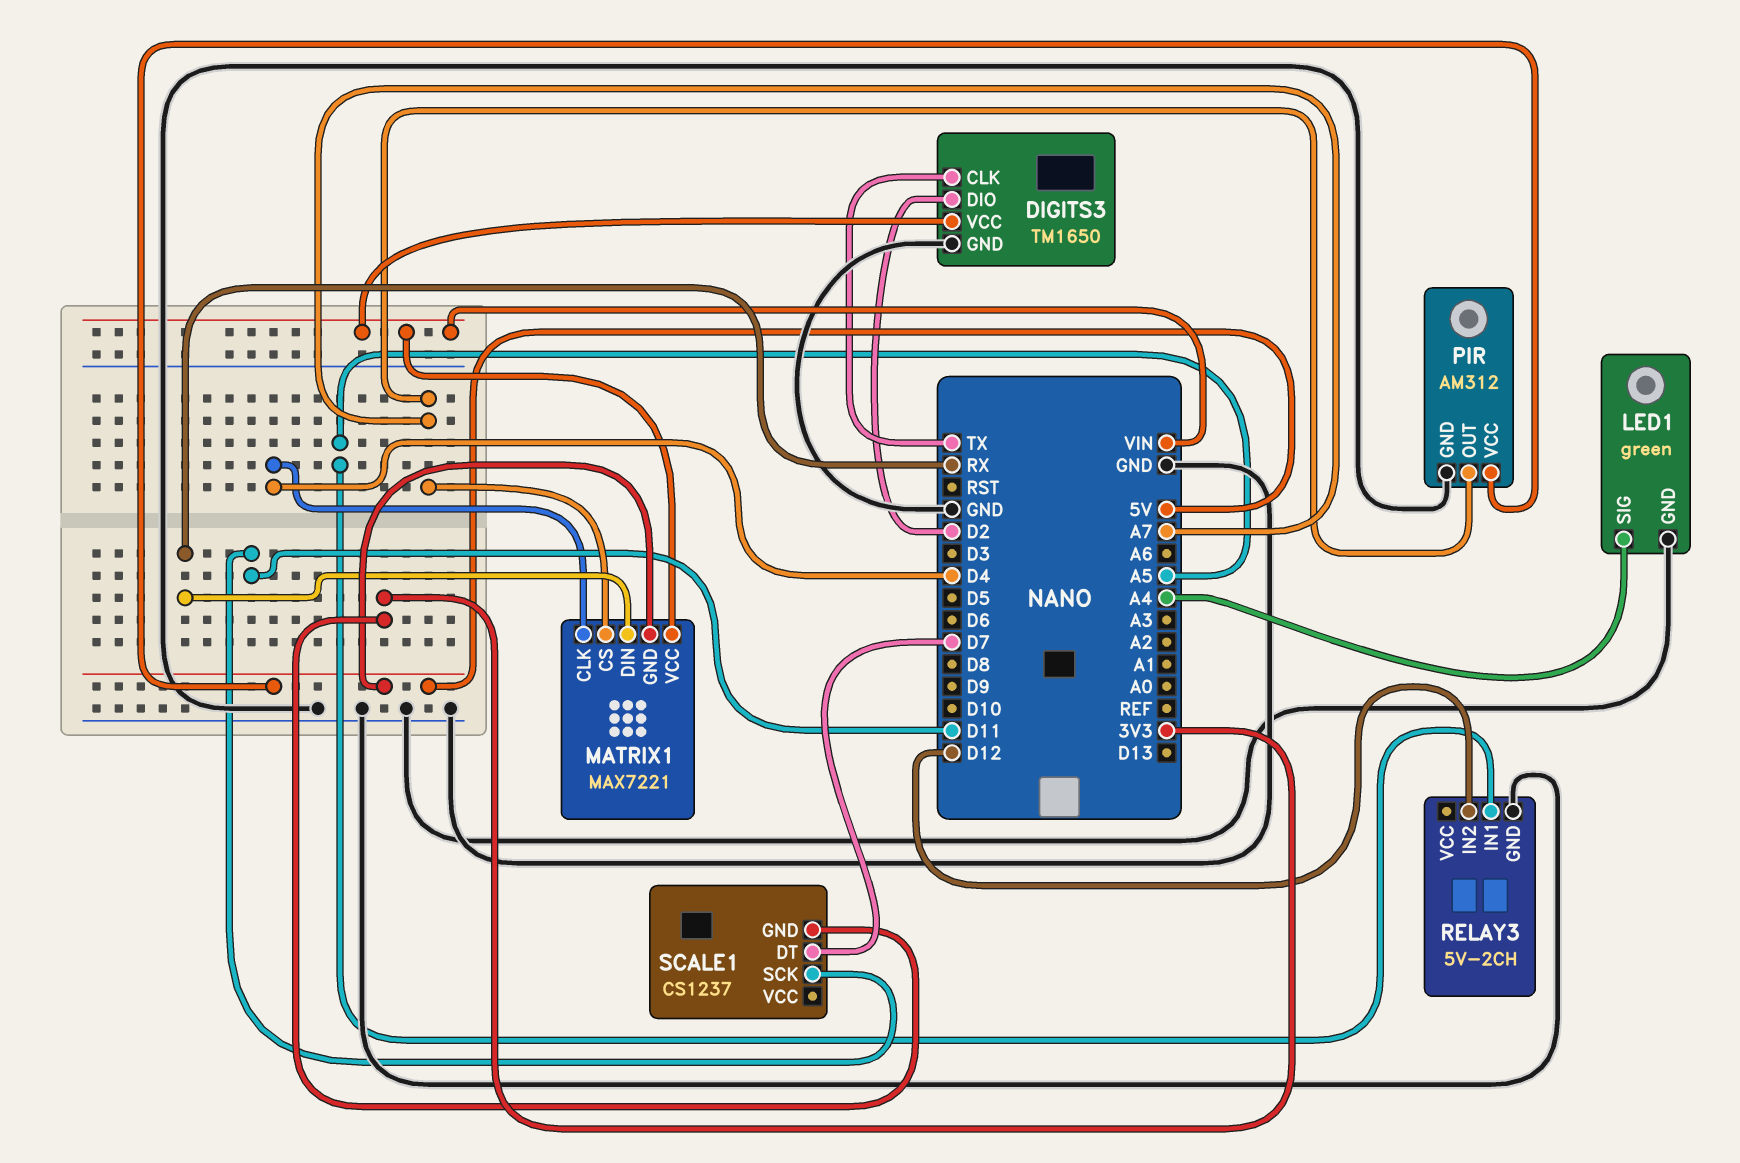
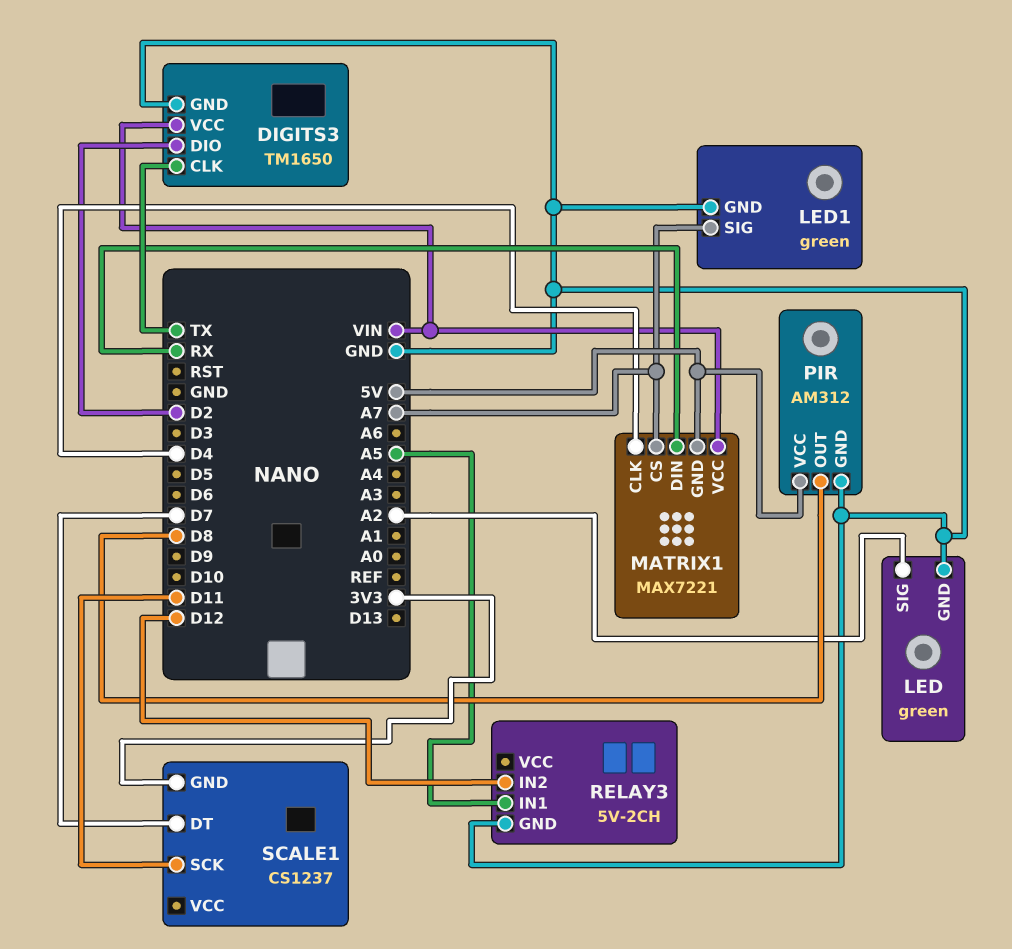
LED: none -> green
LED pin GND: none -> GND
LED pin SIG: none -> A2
LED1 pin SIG: A4 -> A7
PIR pin OUT: A7 -> D8

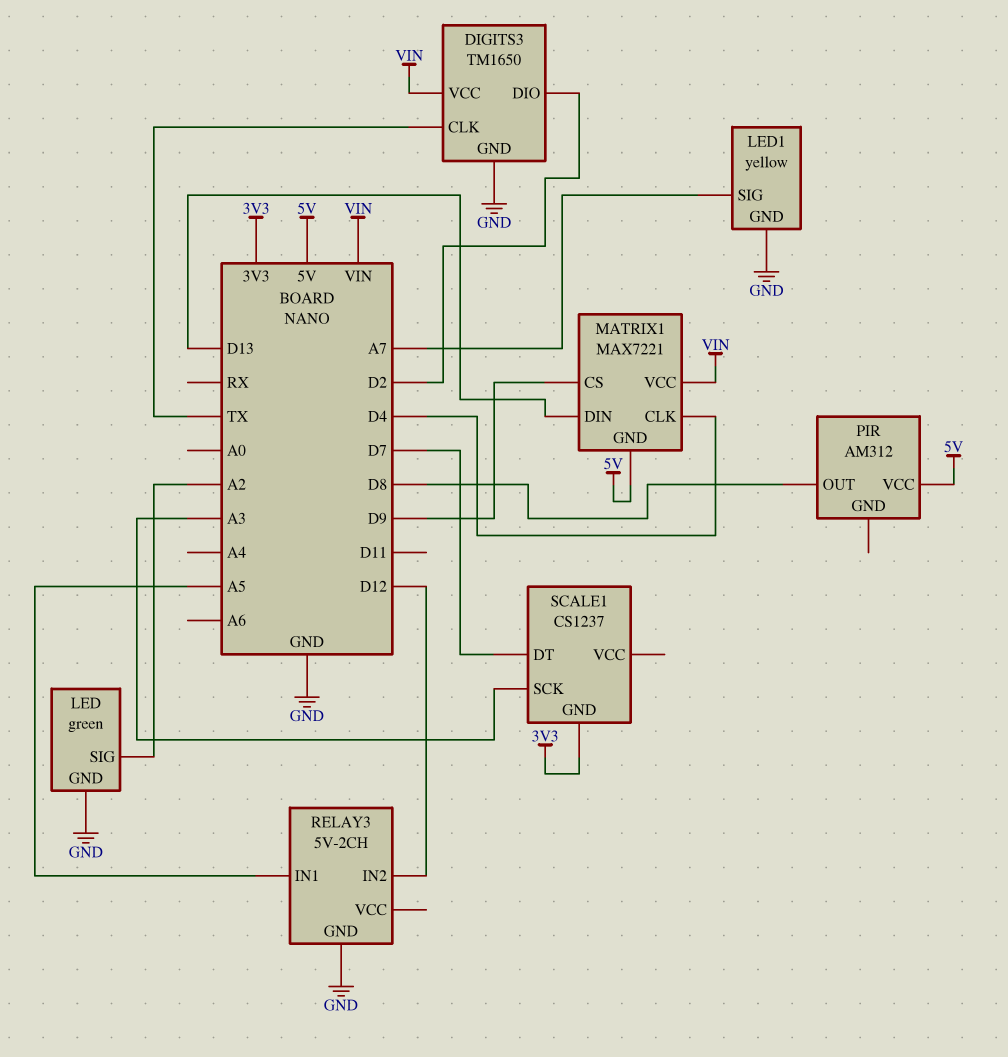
LED1: green -> yellow
MATRIX1 pin CS: A7 -> D9
MATRIX1 pin DIN: RX -> D13
PIR pin GND: GND -> none
SCALE1 pin SCK: D11 -> A3

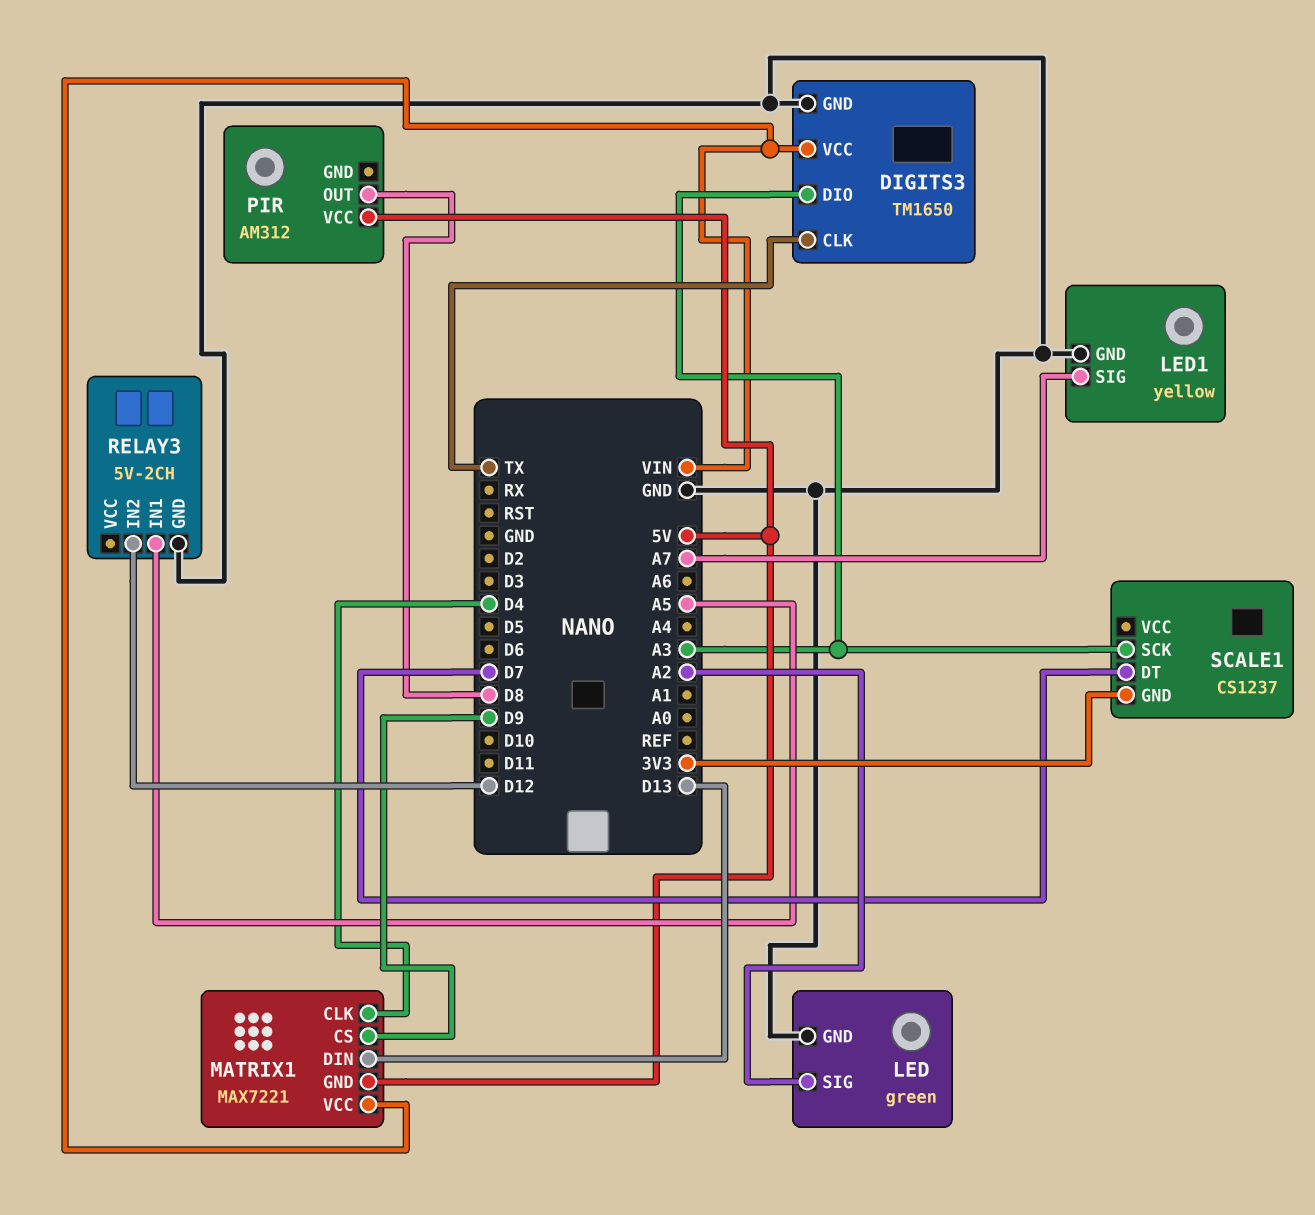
DIGITS3 pin DIO: D2 -> A3

